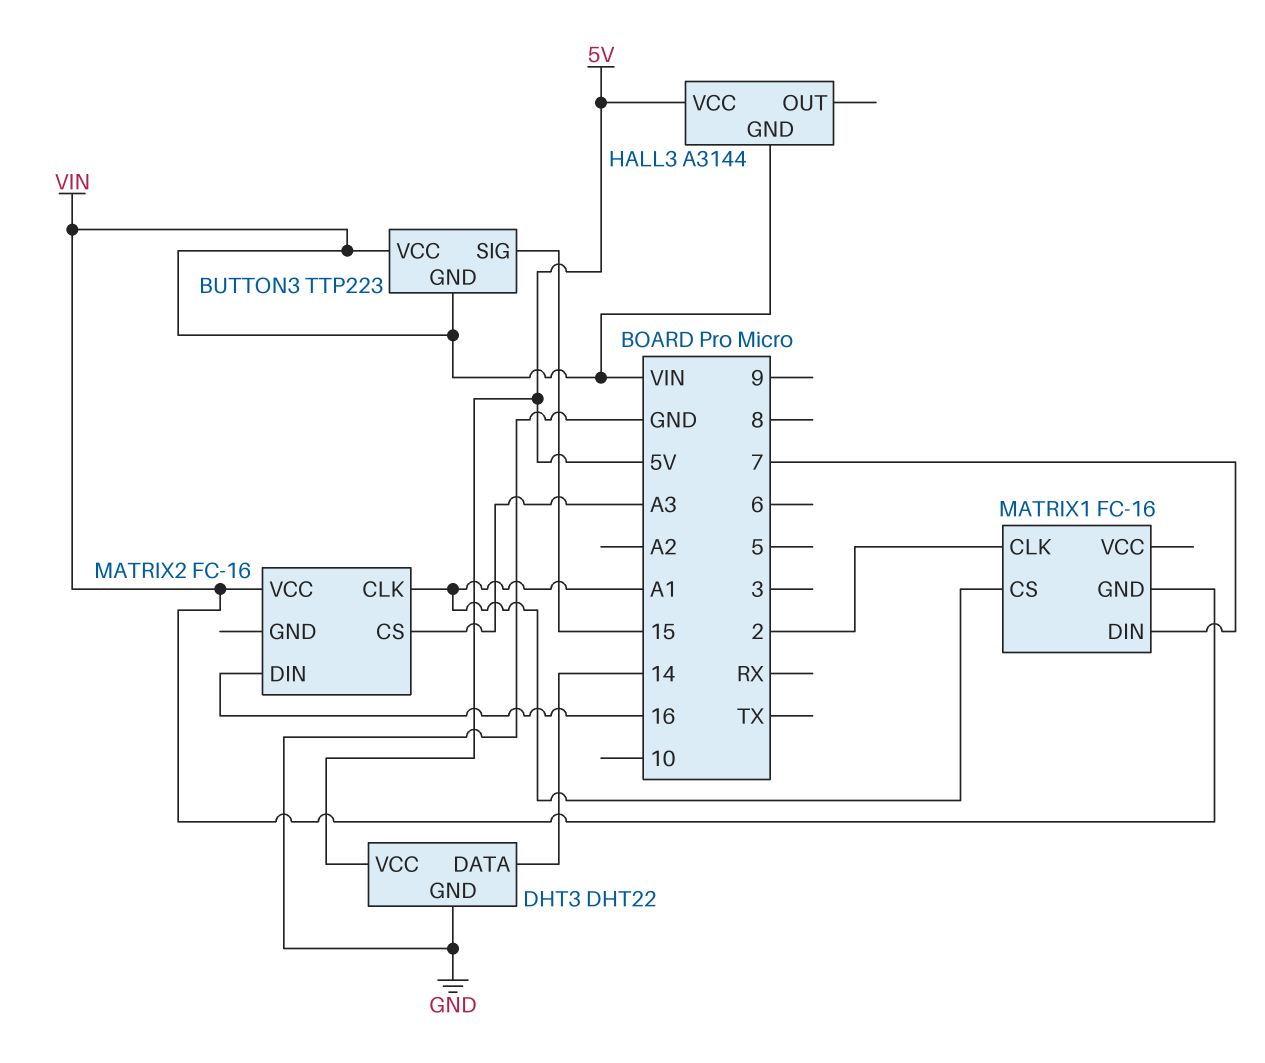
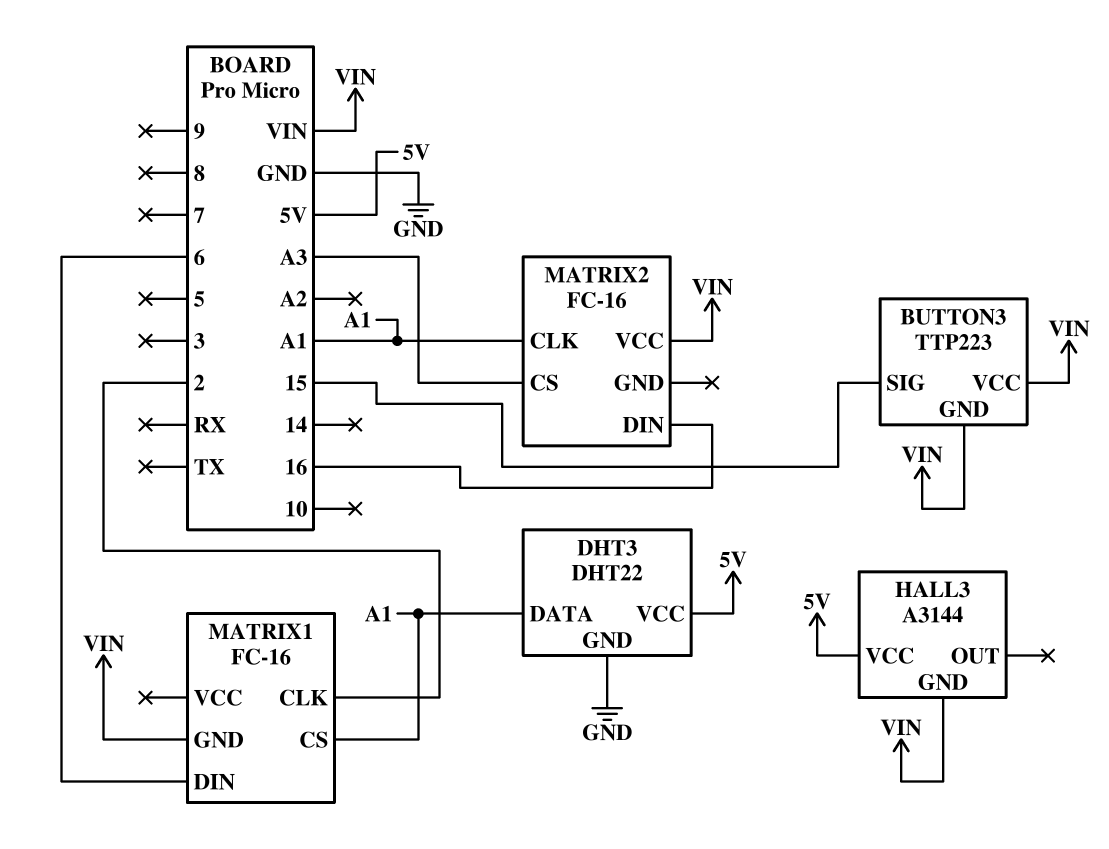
DHT3 pin DATA: 14 -> A1
MATRIX1 pin DIN: 7 -> 6

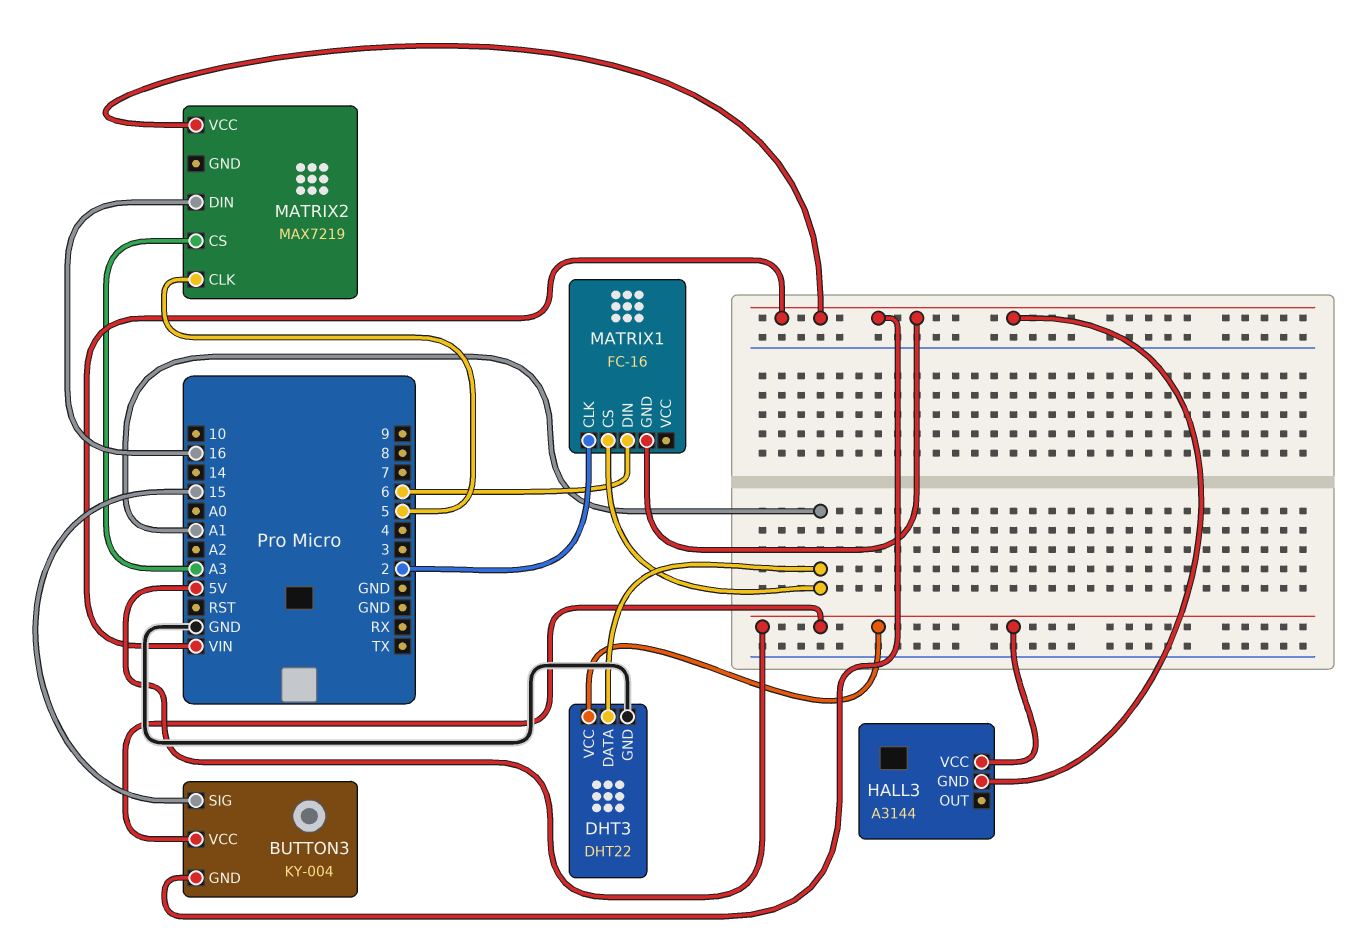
BUTTON3: TTP223 -> KY-004
BUTTON3 pin VCC: VIN -> 5V
MATRIX2: FC-16 -> MAX7219
MATRIX2 pin CLK: A1 -> 5

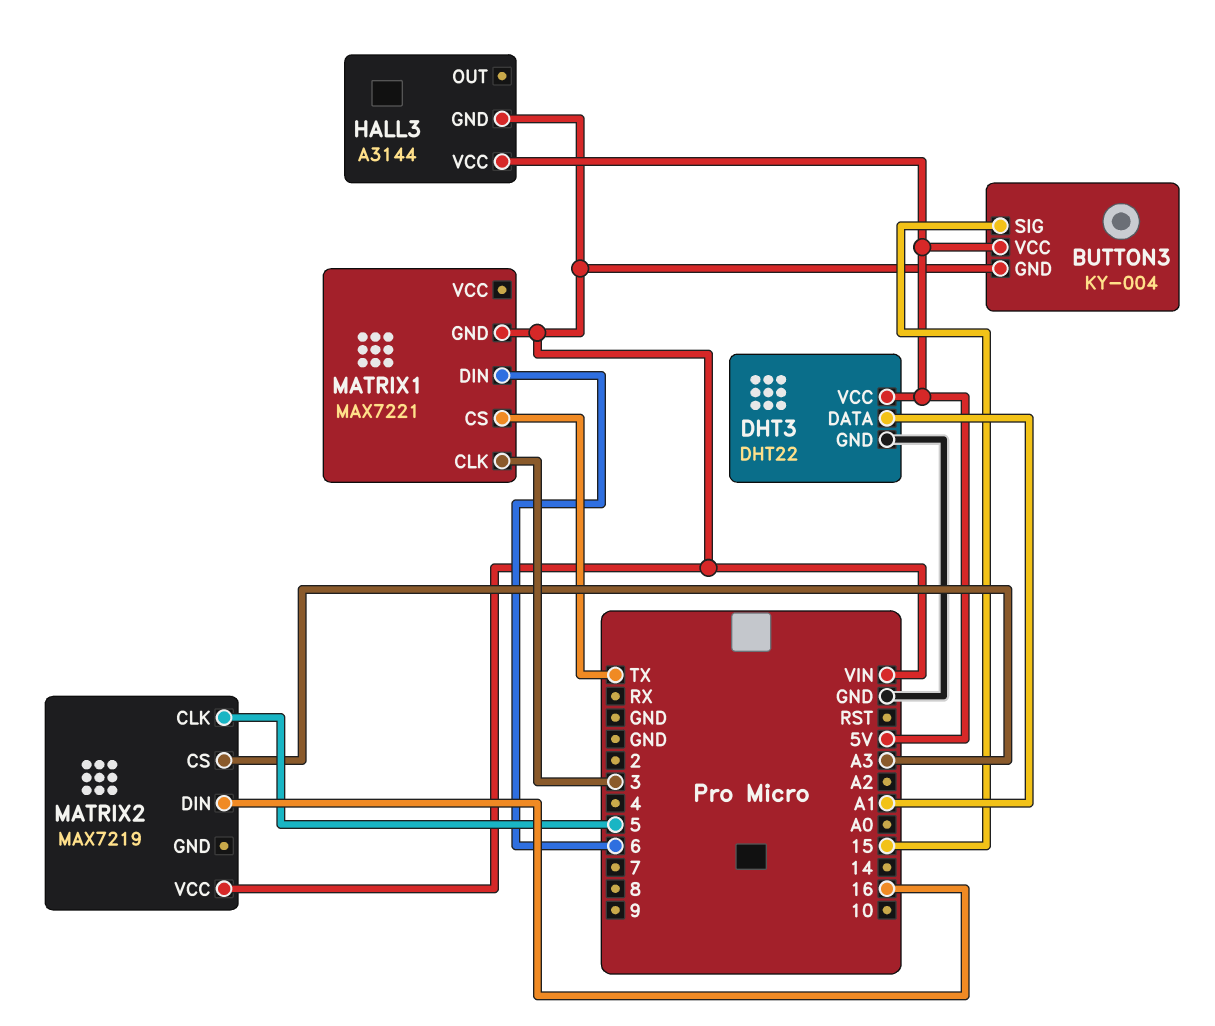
MATRIX1: FC-16 -> MAX7221
MATRIX1 pin CLK: 2 -> 3
MATRIX1 pin CS: A1 -> TX

